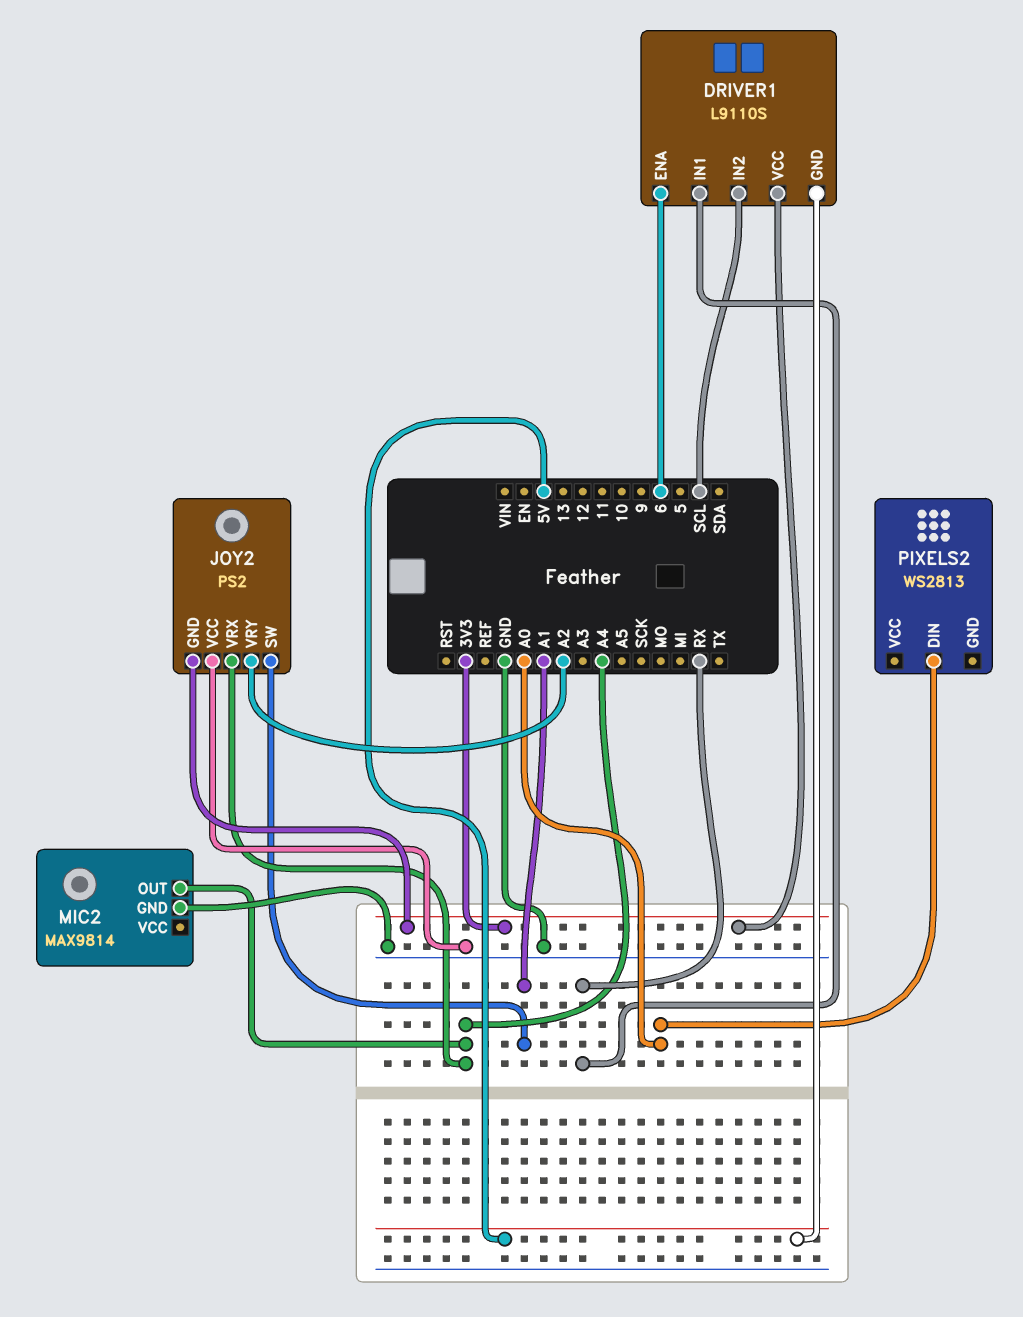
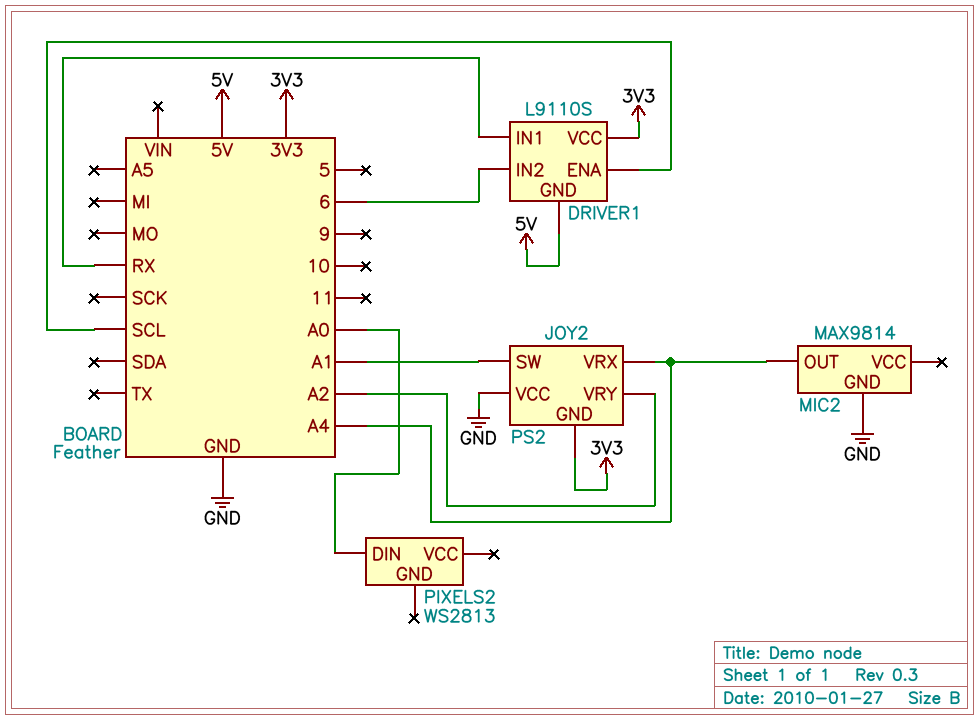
DRIVER1 pin ENA: 6 -> SCL
DRIVER1 pin IN2: SCL -> 6

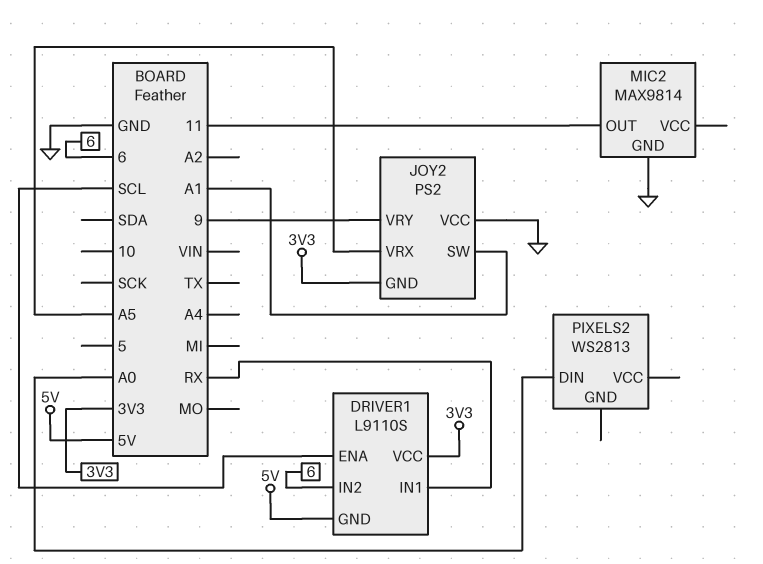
JOY2 pin VRX: A4 -> A5
JOY2 pin VRY: A2 -> 9
MIC2 pin OUT: A4 -> 11

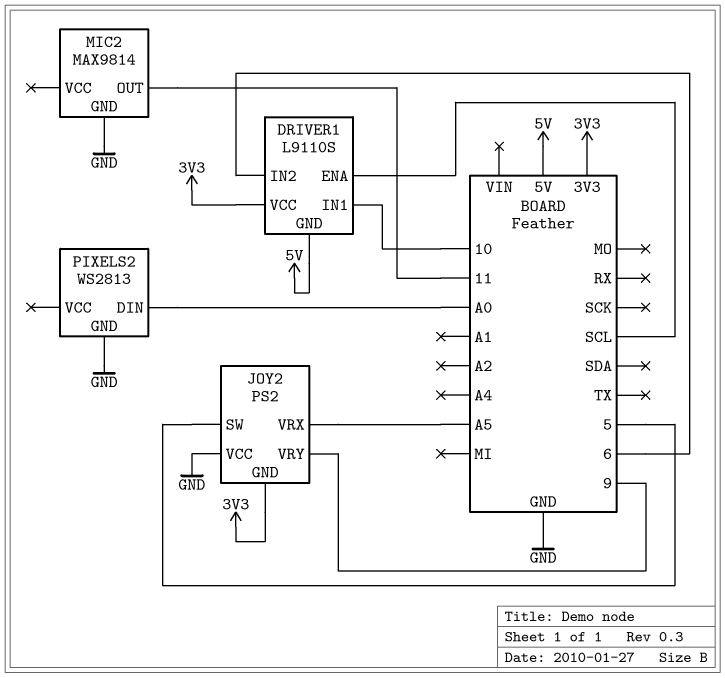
DRIVER1 pin IN1: RX -> 10
JOY2 pin SW: A1 -> 5
PIXELS2 pin GND: none -> GND

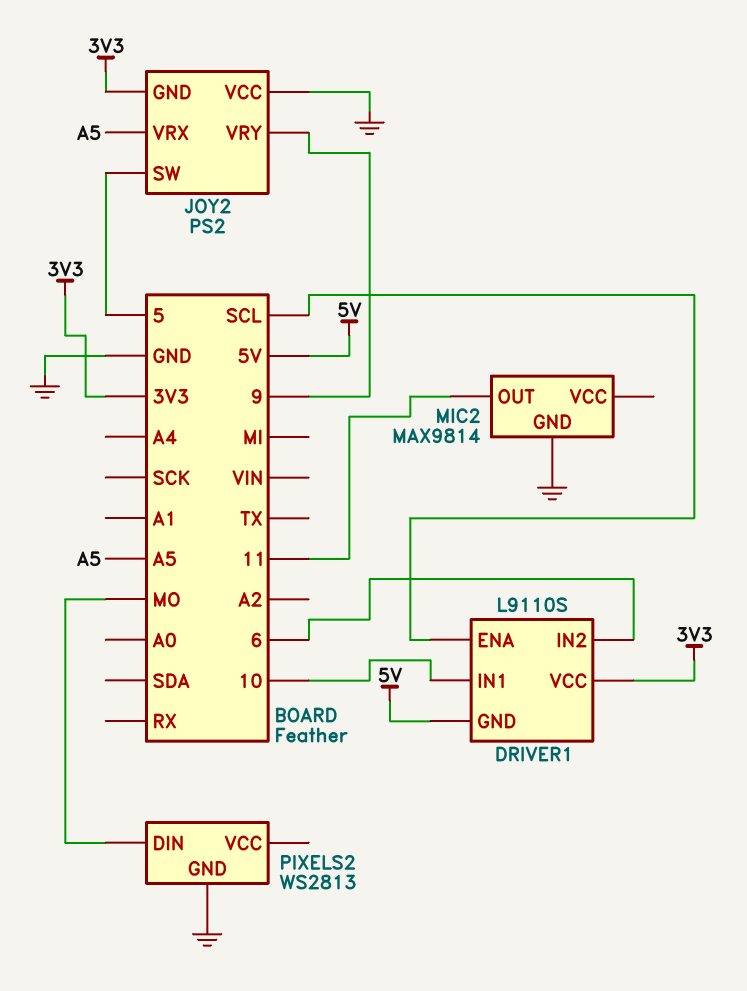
PIXELS2 pin DIN: A0 -> MO

